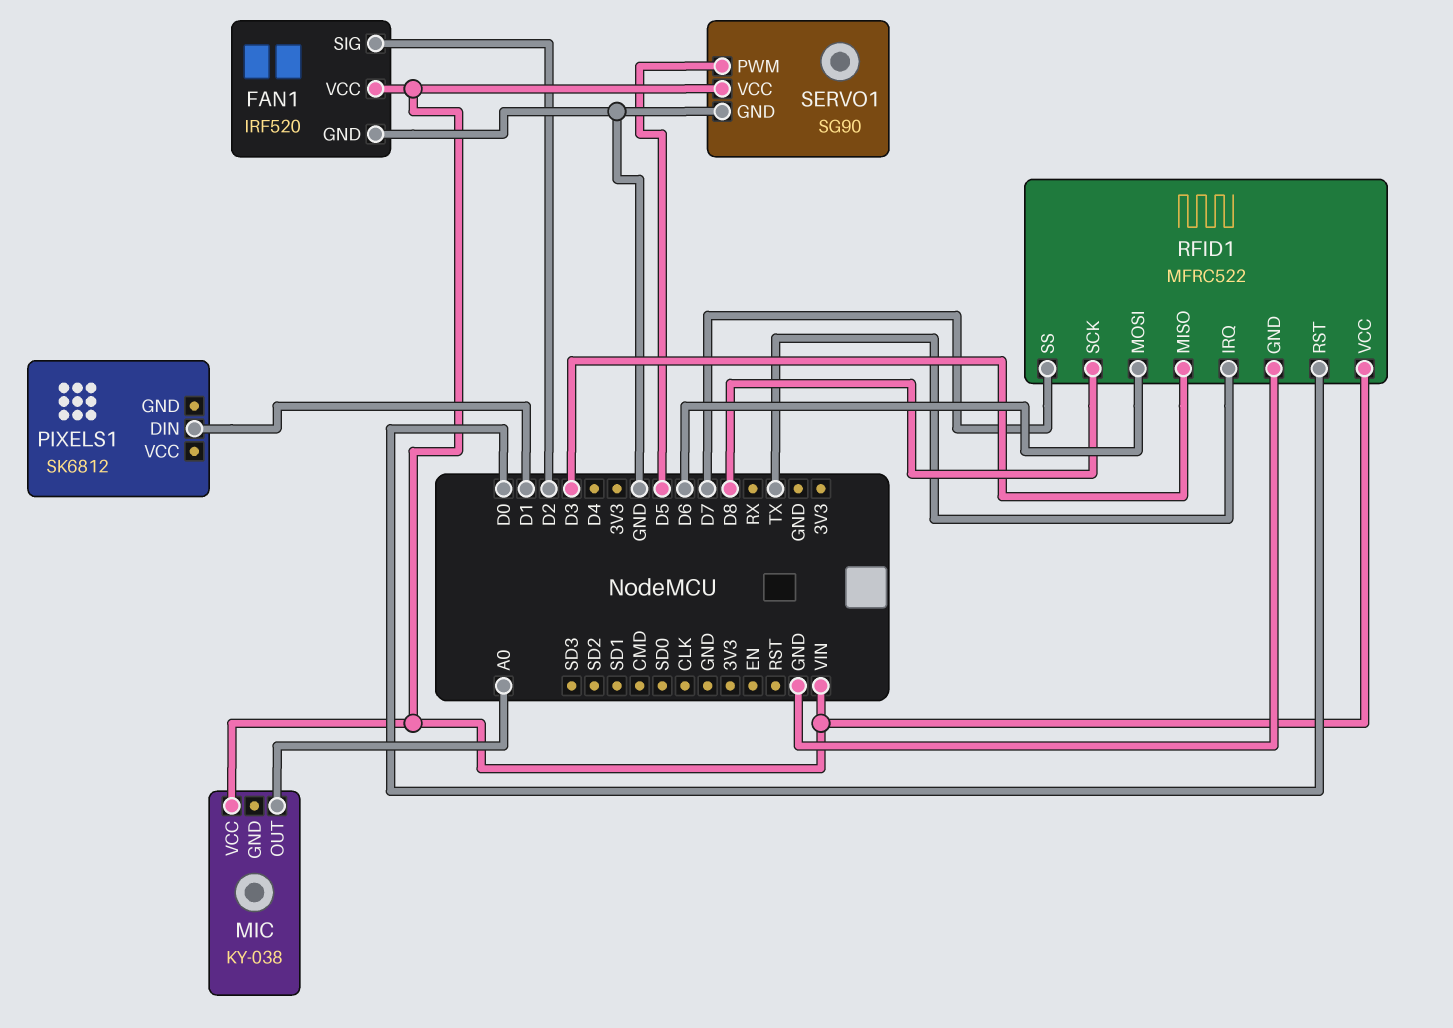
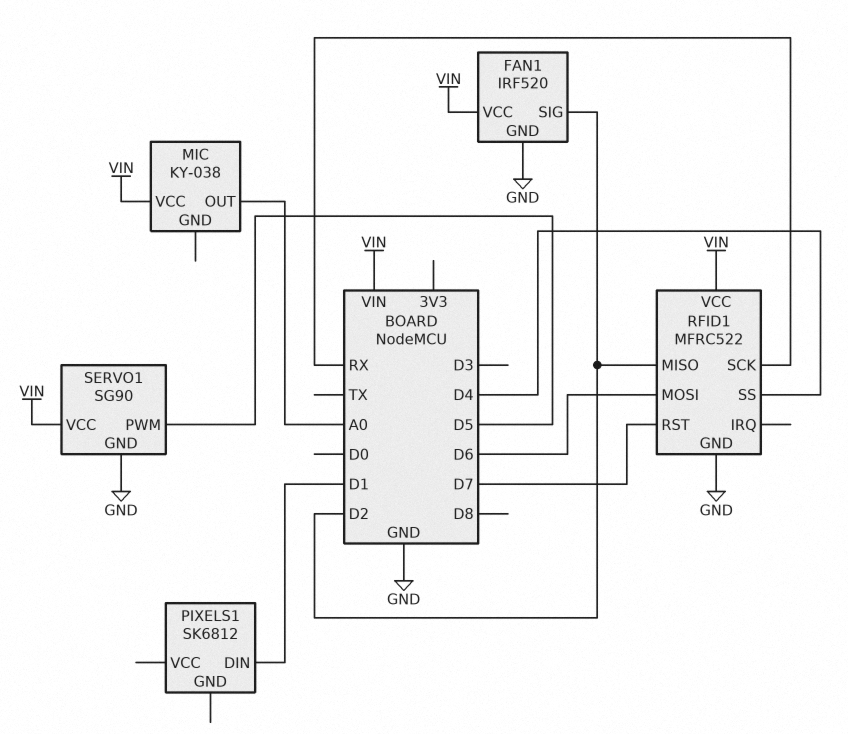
RFID1 pin IRQ: TX -> none
RFID1 pin MISO: D3 -> D2
RFID1 pin RST: D0 -> D7
RFID1 pin SCK: D8 -> RX
RFID1 pin SS: D7 -> D4

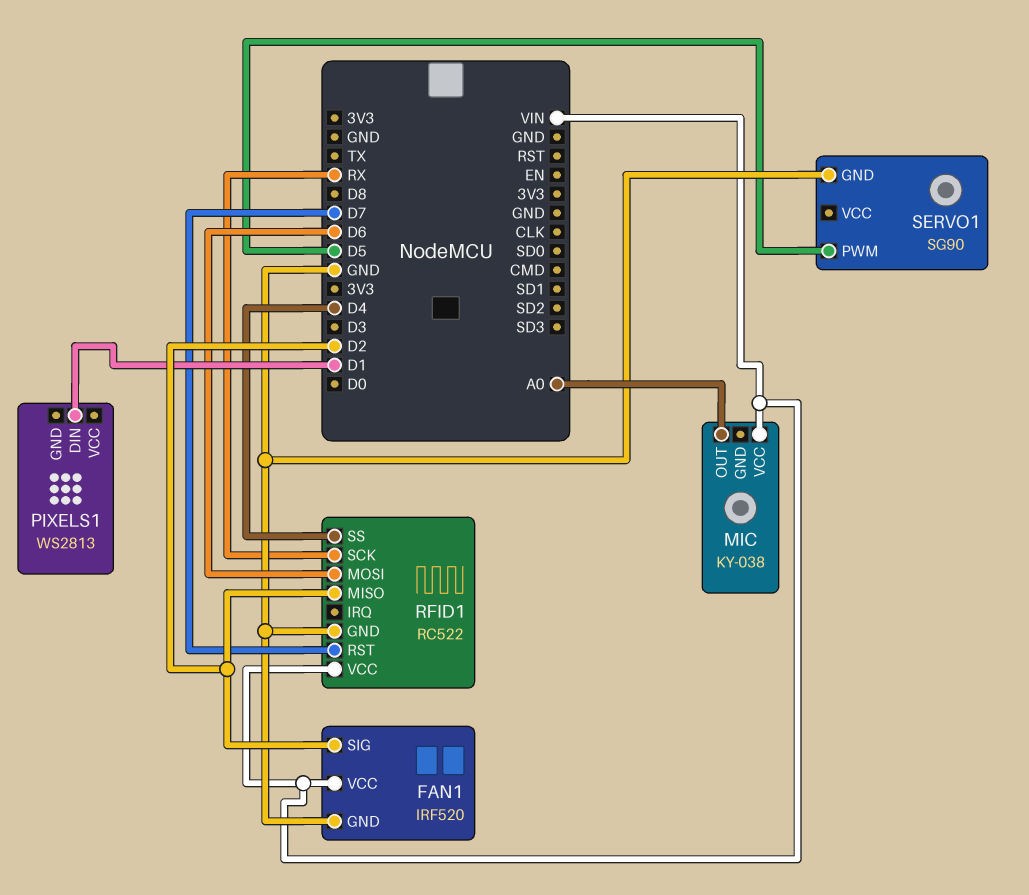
PIXELS1: SK6812 -> WS2813
RFID1: MFRC522 -> RC522
SERVO1 pin VCC: VIN -> none

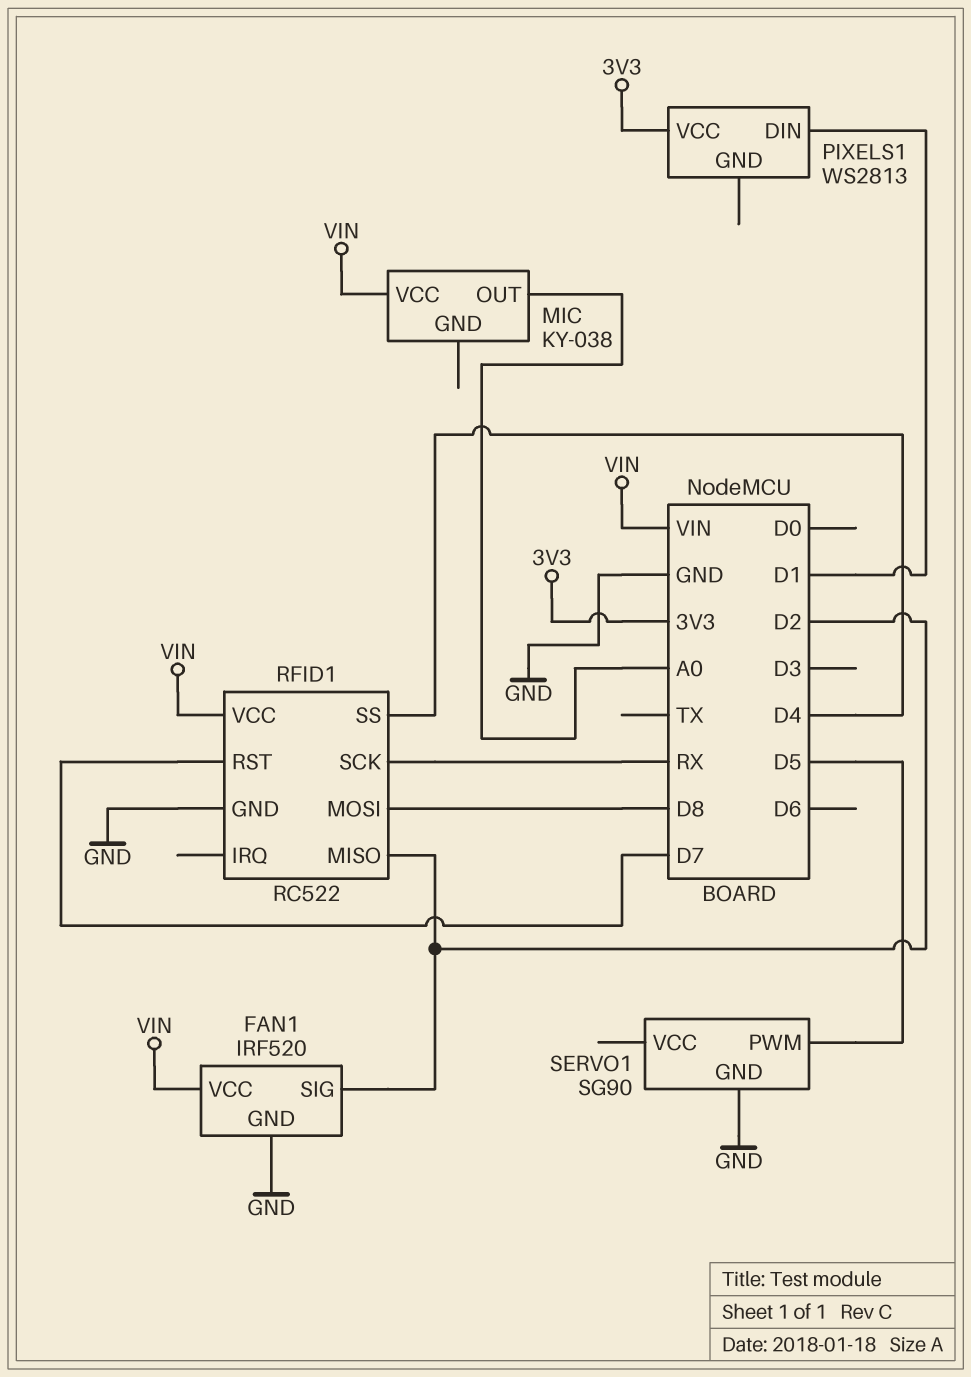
PIXELS1 pin VCC: none -> 3V3
RFID1 pin MOSI: D6 -> D8

